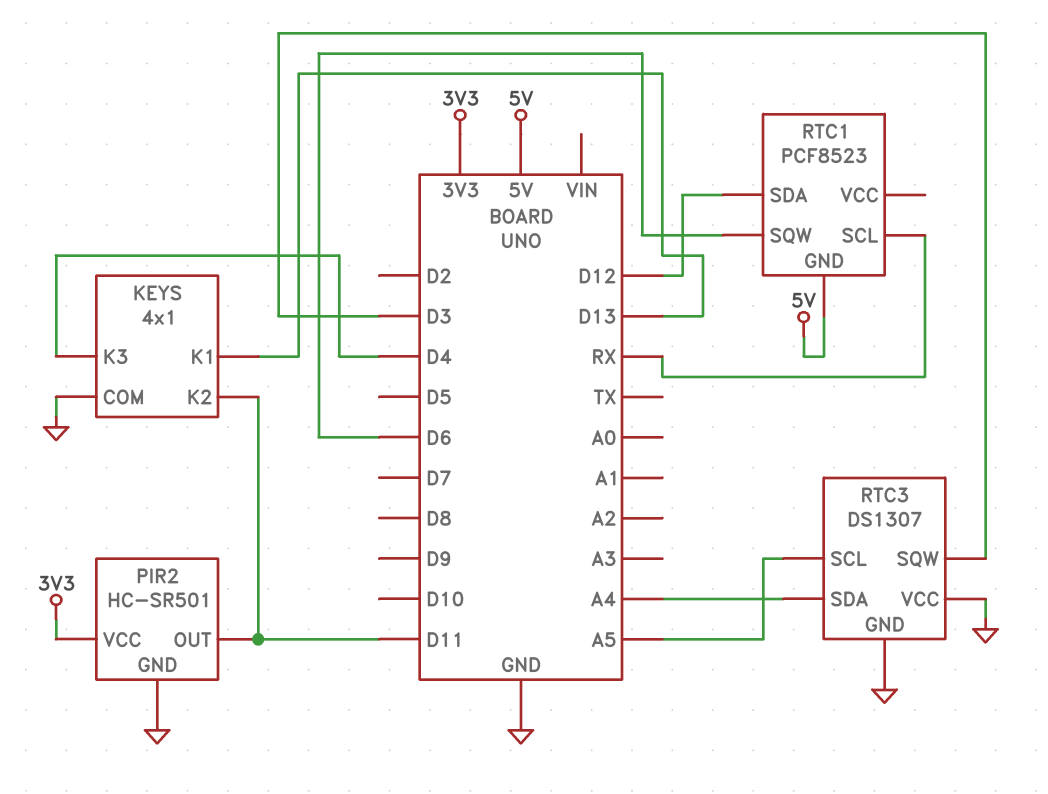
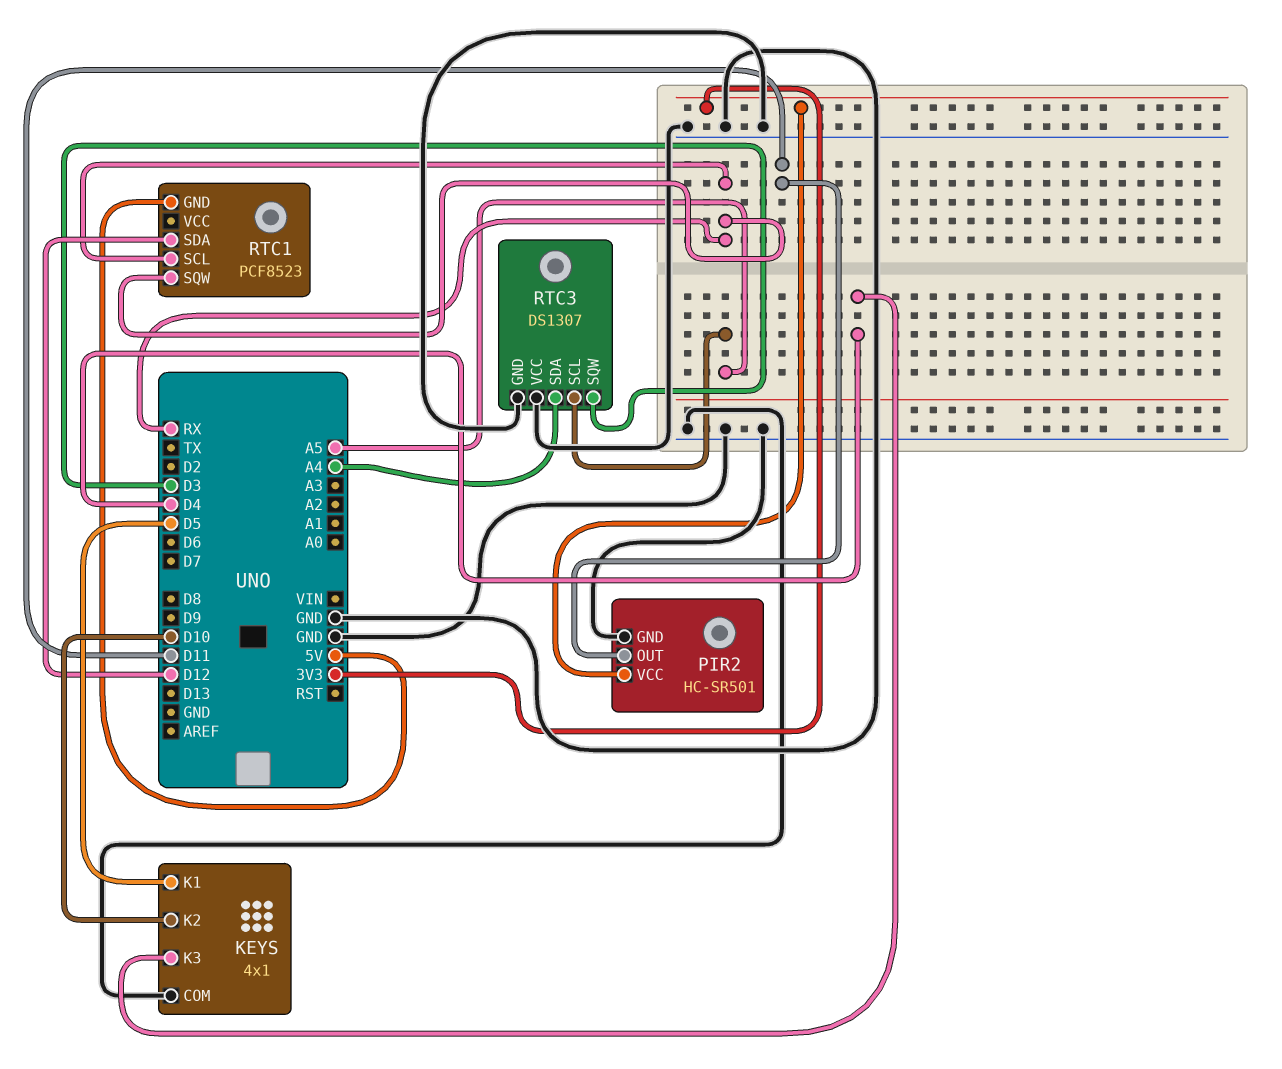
KEYS pin K1: D13 -> D5
KEYS pin K2: D11 -> D10
RTC1 pin SQW: D6 -> RX

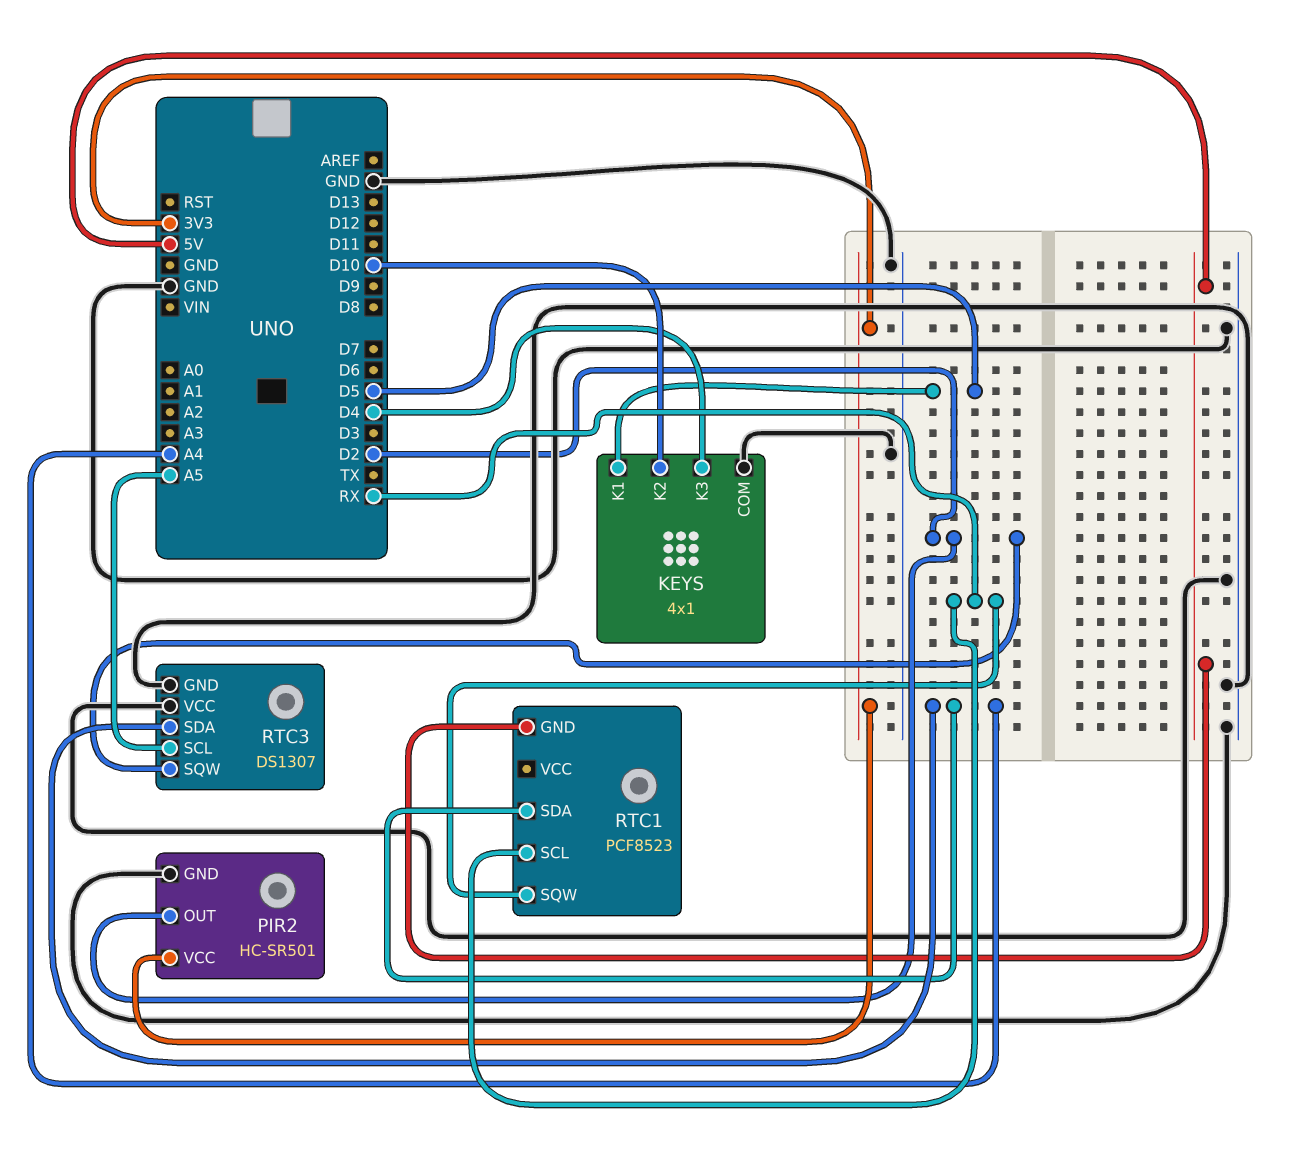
PIR2 pin OUT: D11 -> D2
RTC1 pin SDA: D12 -> A4
RTC3 pin SQW: D3 -> D2

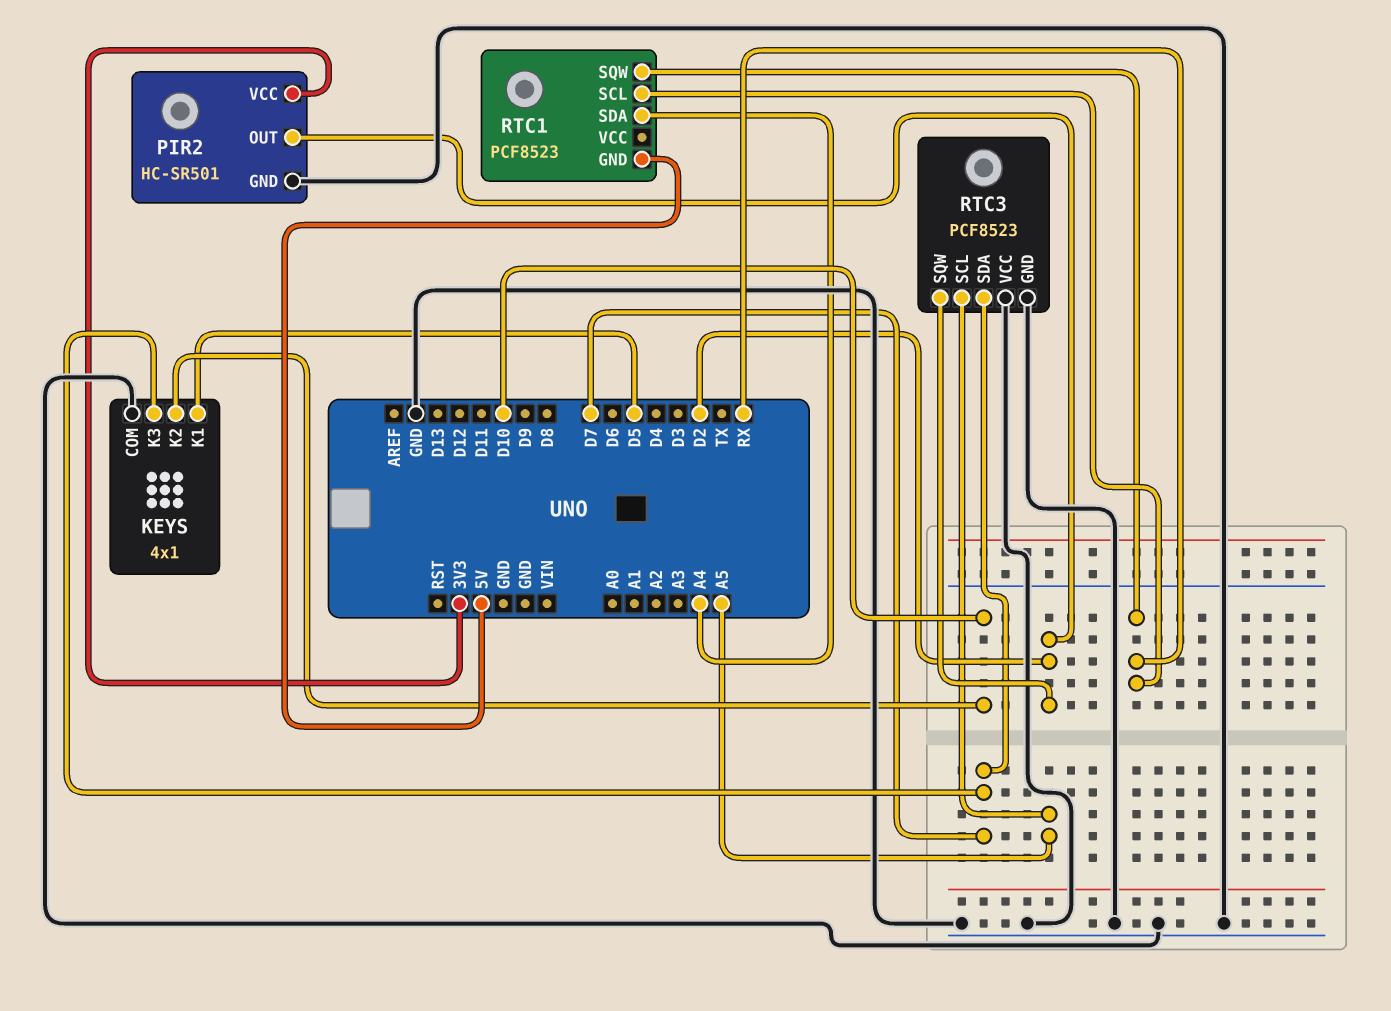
KEYS pin K3: D4 -> D7
RTC3: DS1307 -> PCF8523
RTC3 pin SDA: A4 -> D7

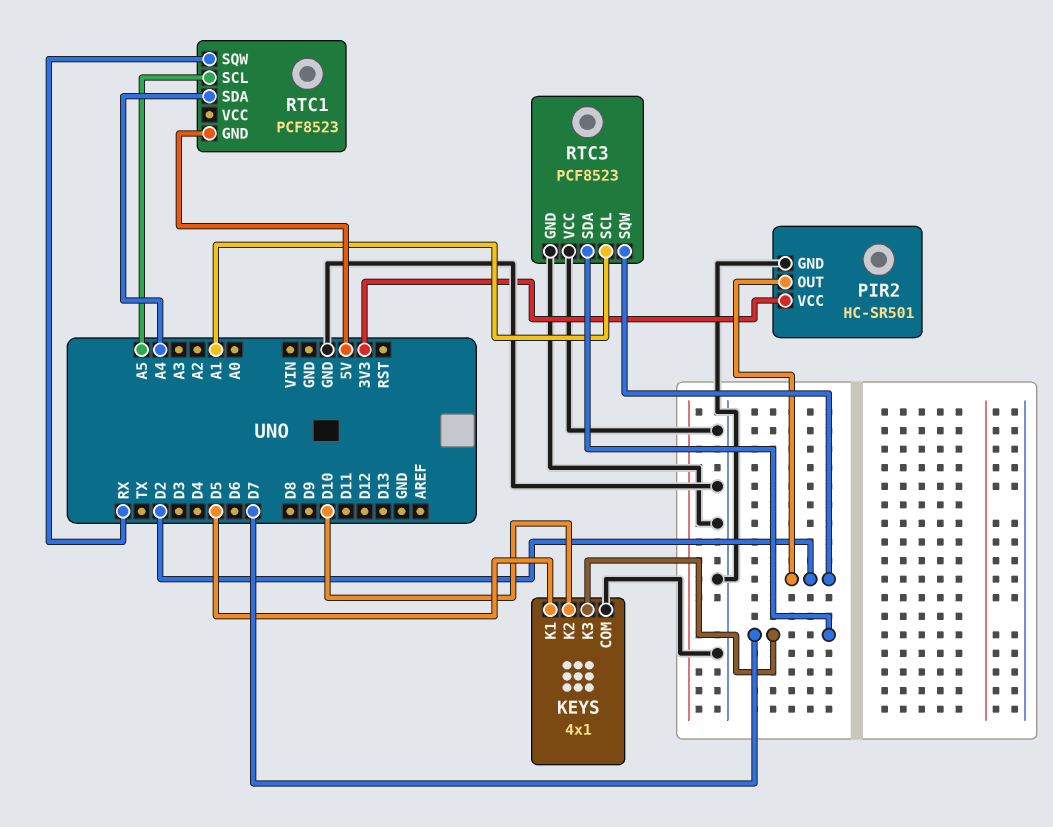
RTC1 pin SCL: RX -> A5
RTC3 pin SCL: A5 -> A1

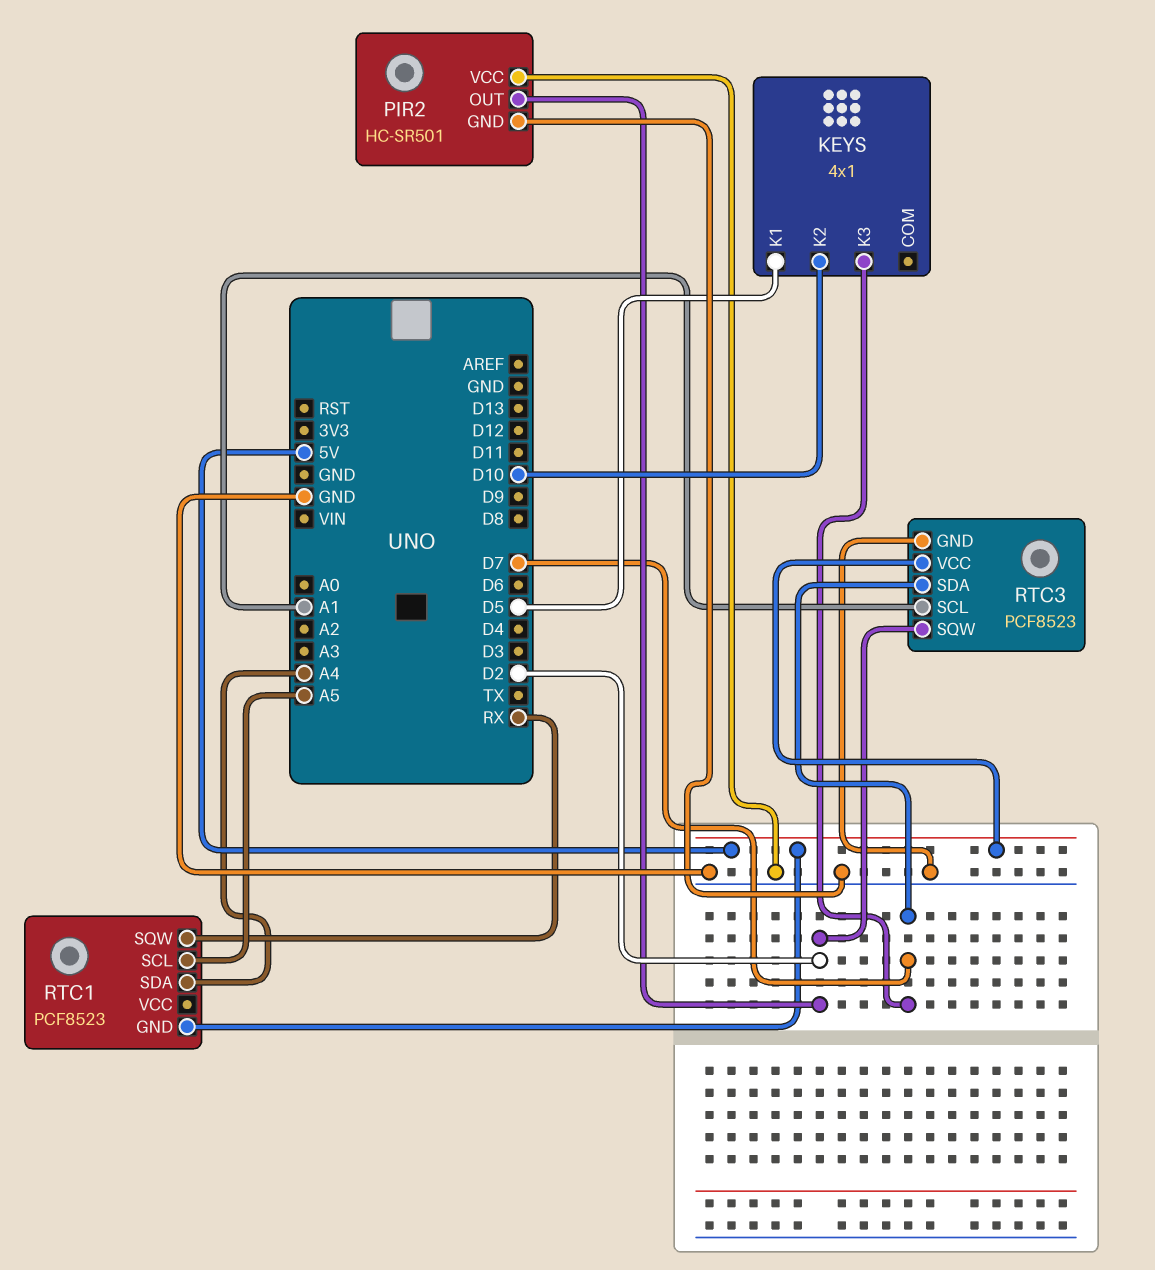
KEYS pin COM: GND -> none
PIR2 pin VCC: 3V3 -> GND
RTC3 pin VCC: GND -> 5V

